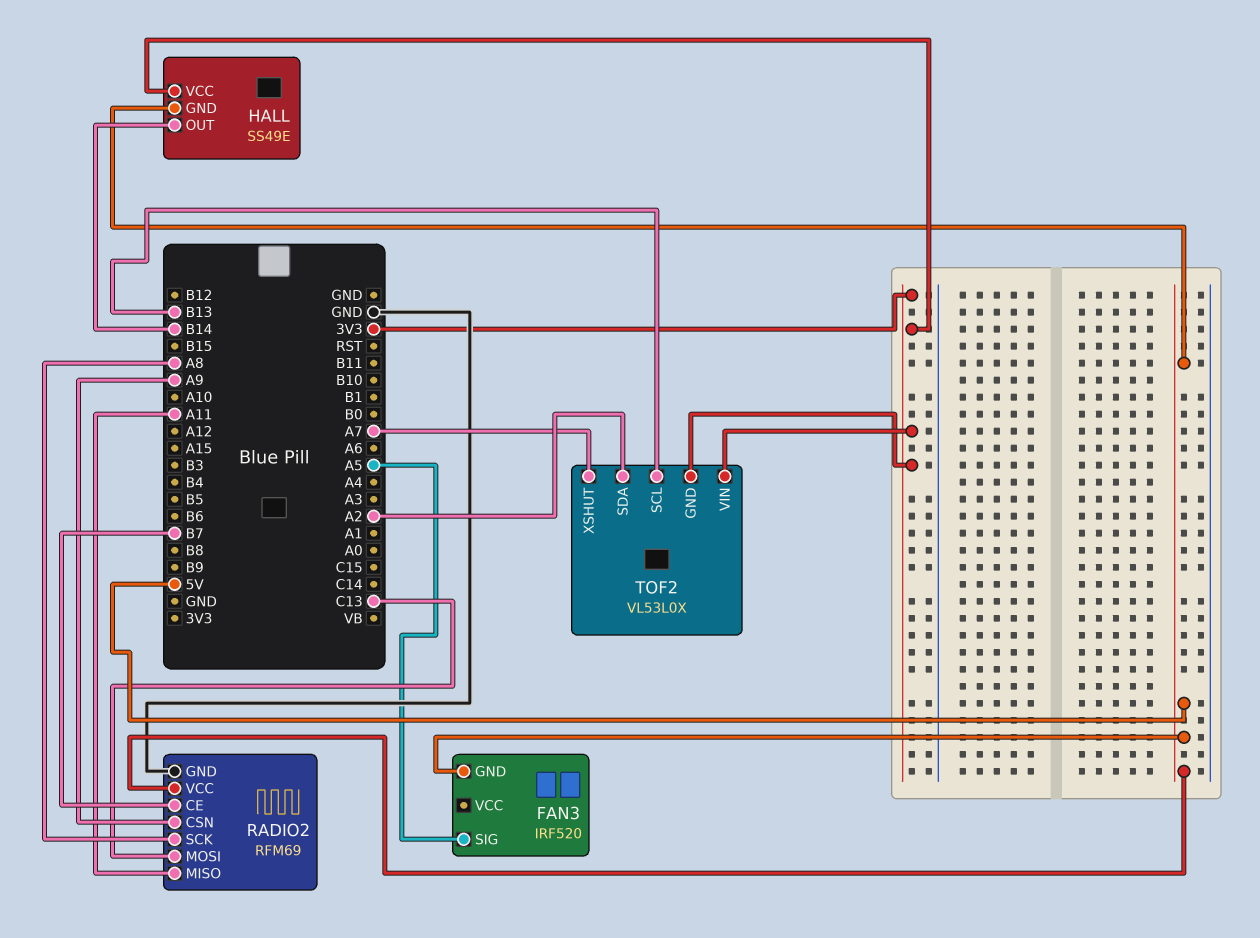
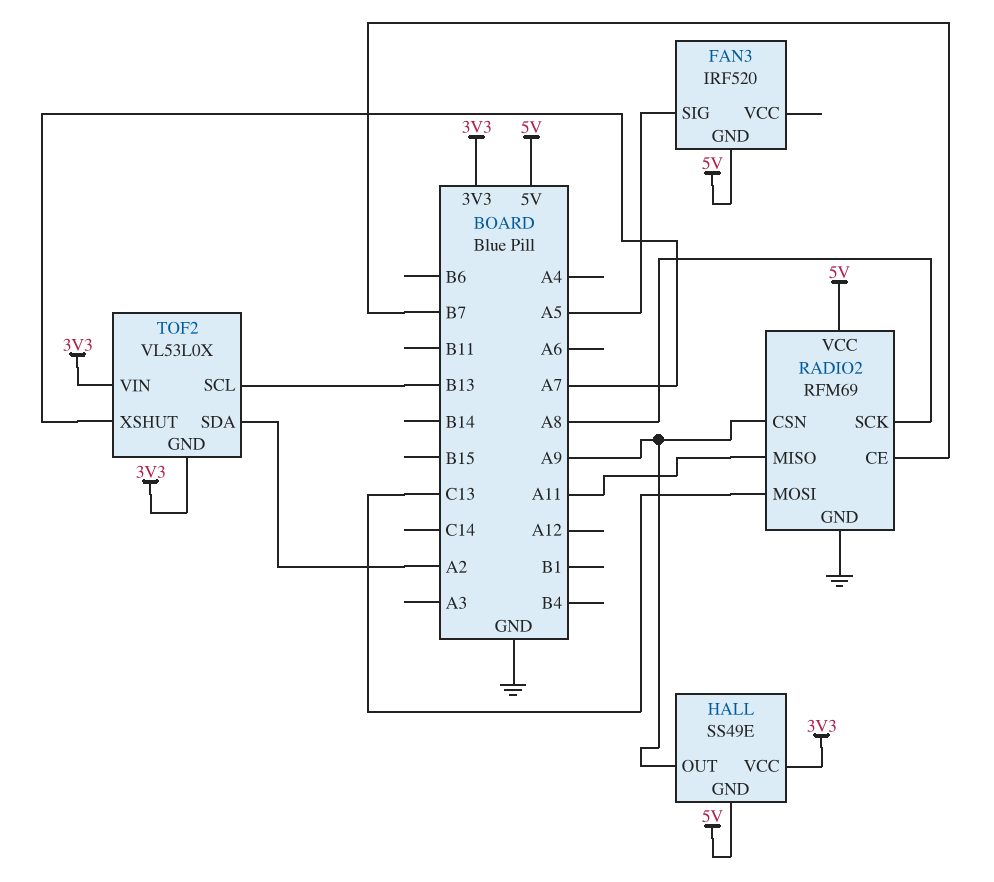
HALL pin OUT: B14 -> A9

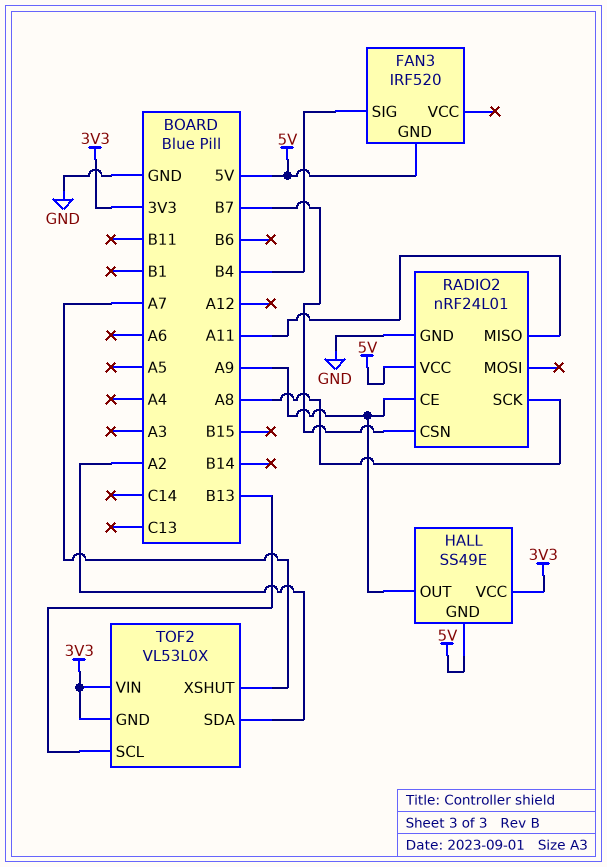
FAN3 pin SIG: A5 -> B4
RADIO2: RFM69 -> nRF24L01
RADIO2 pin CE: B7 -> A9
RADIO2 pin CSN: A9 -> B7
RADIO2 pin MOSI: C13 -> none

